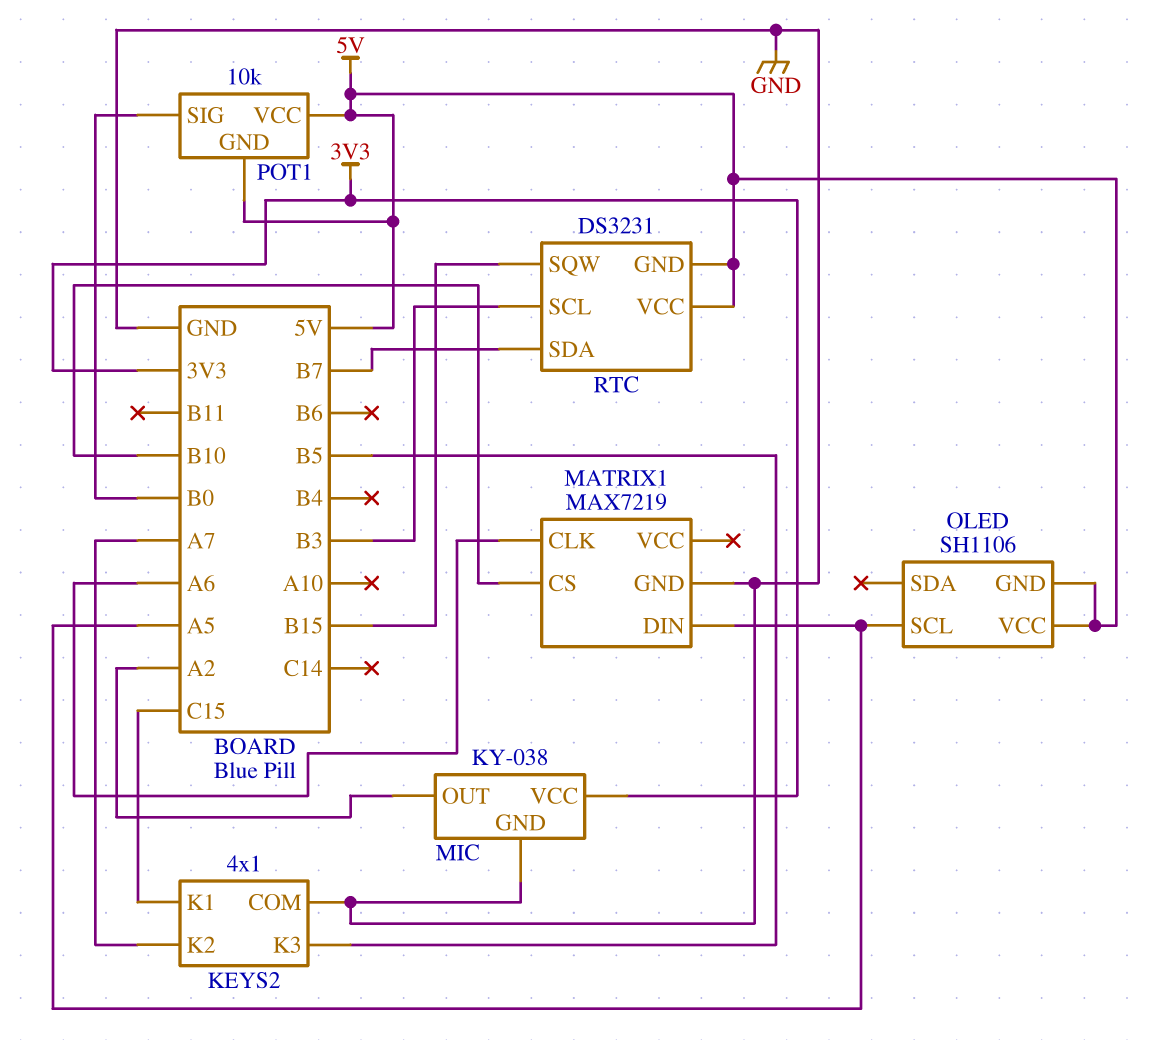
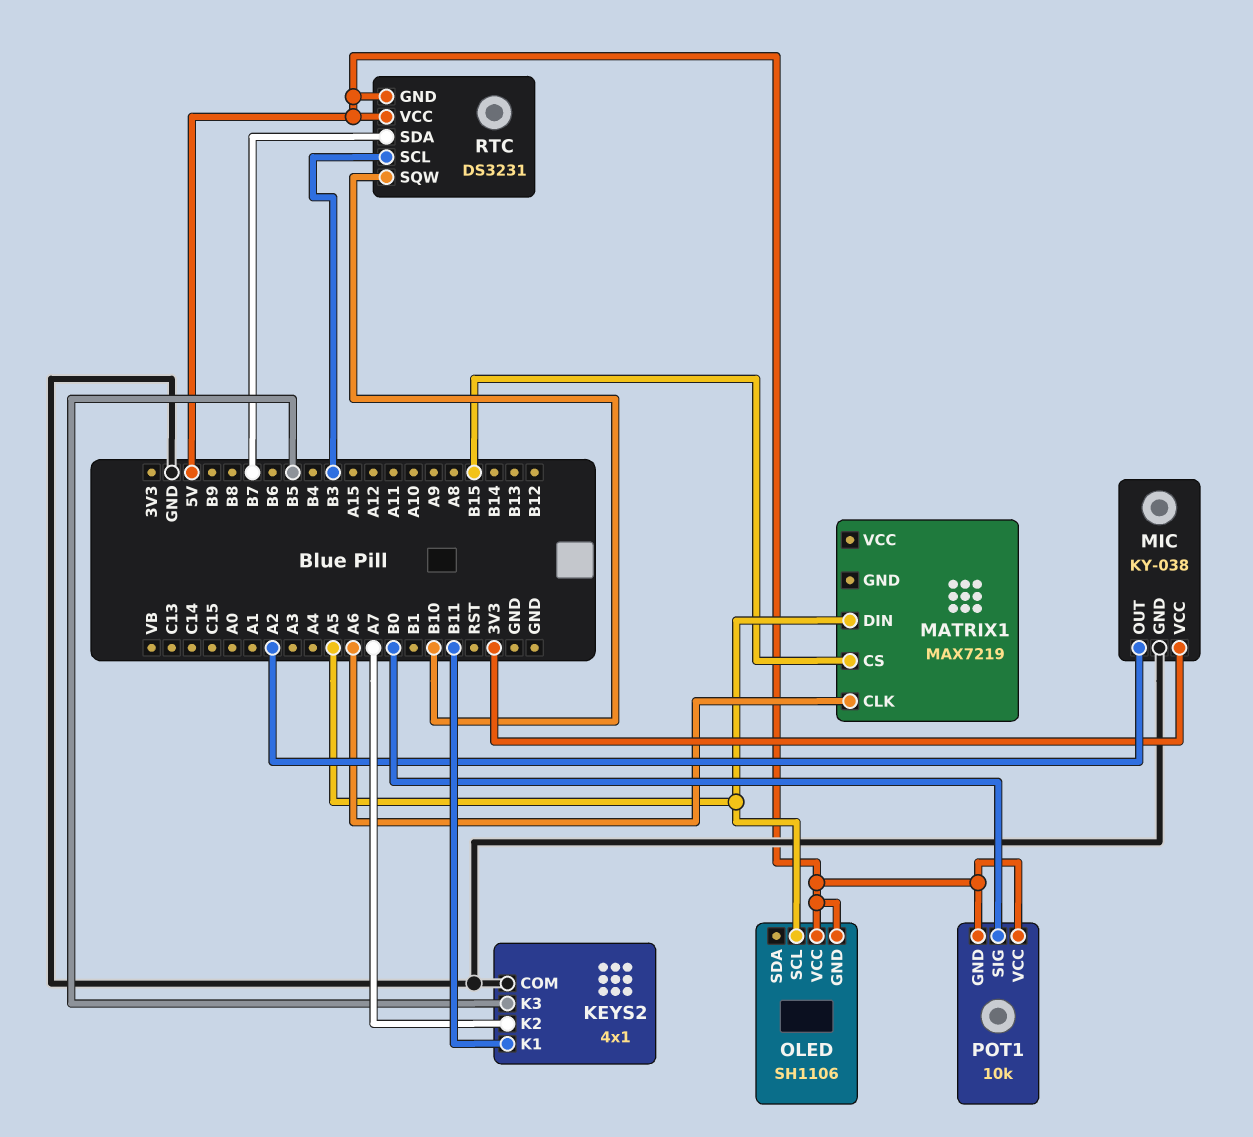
KEYS2 pin K1: C15 -> B11
MATRIX1 pin CS: B10 -> B15
MATRIX1 pin GND: GND -> none
RTC pin SQW: B15 -> B10

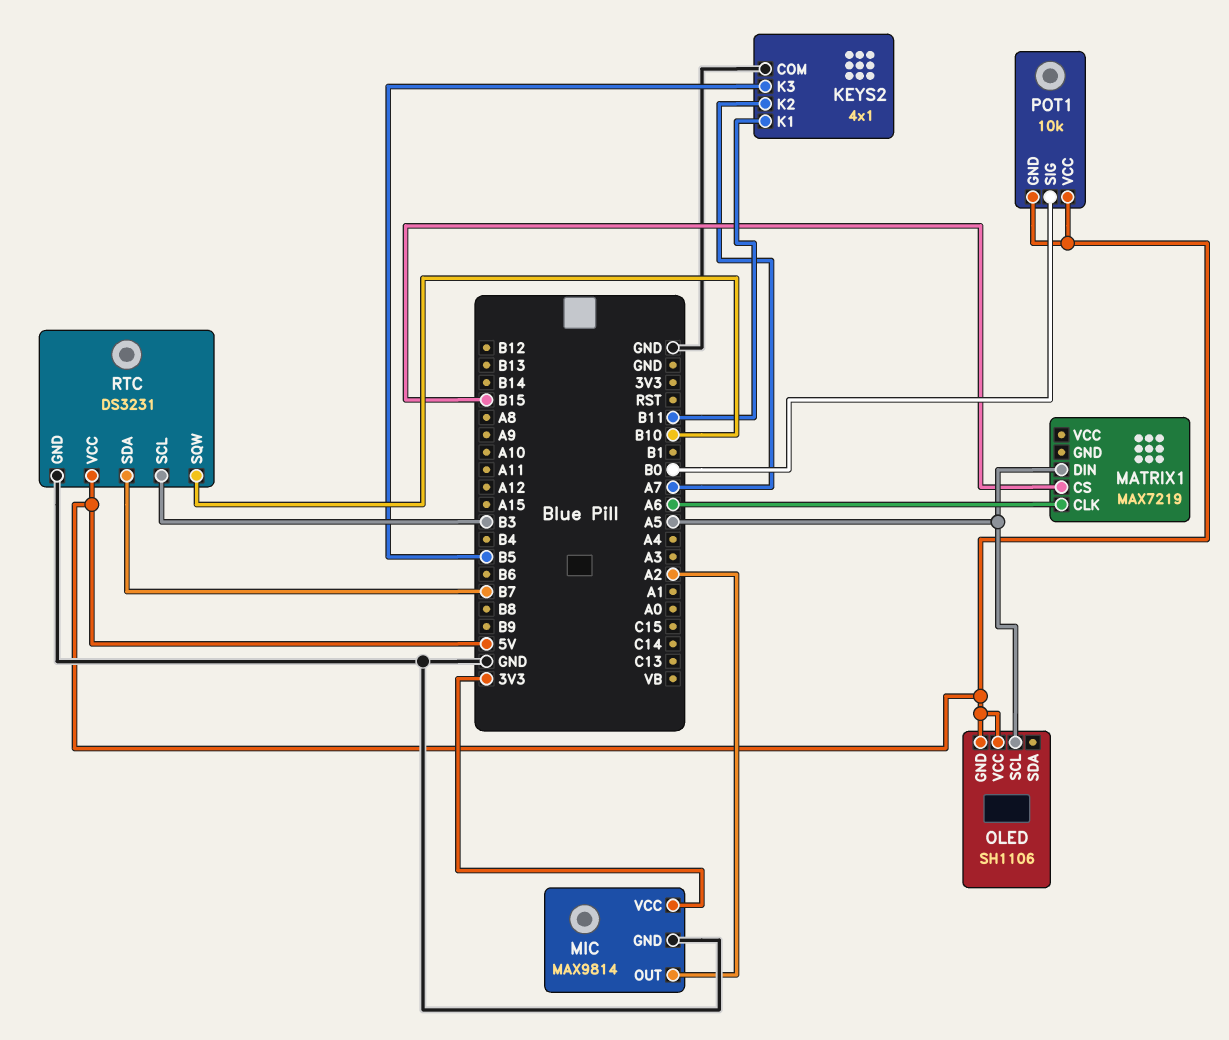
MIC: KY-038 -> MAX9814
RTC pin GND: 5V -> GND

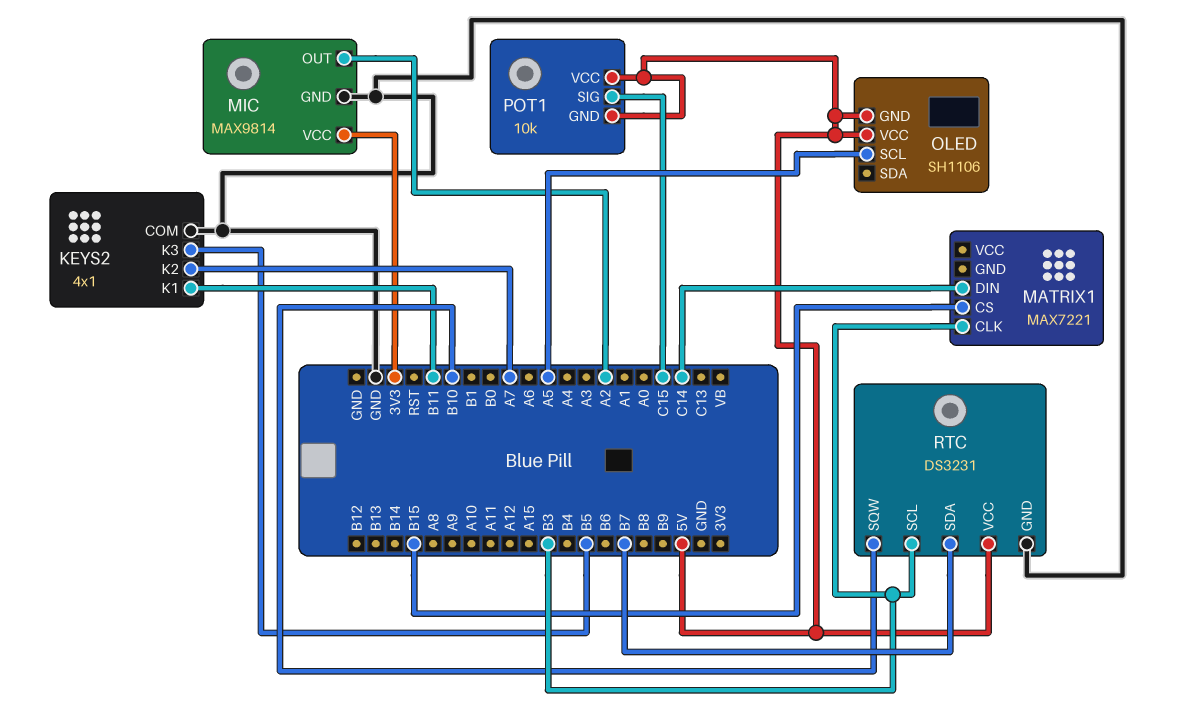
MATRIX1: MAX7219 -> MAX7221
MATRIX1 pin CLK: A6 -> B3
MATRIX1 pin DIN: A5 -> C14
POT1 pin SIG: B0 -> C15

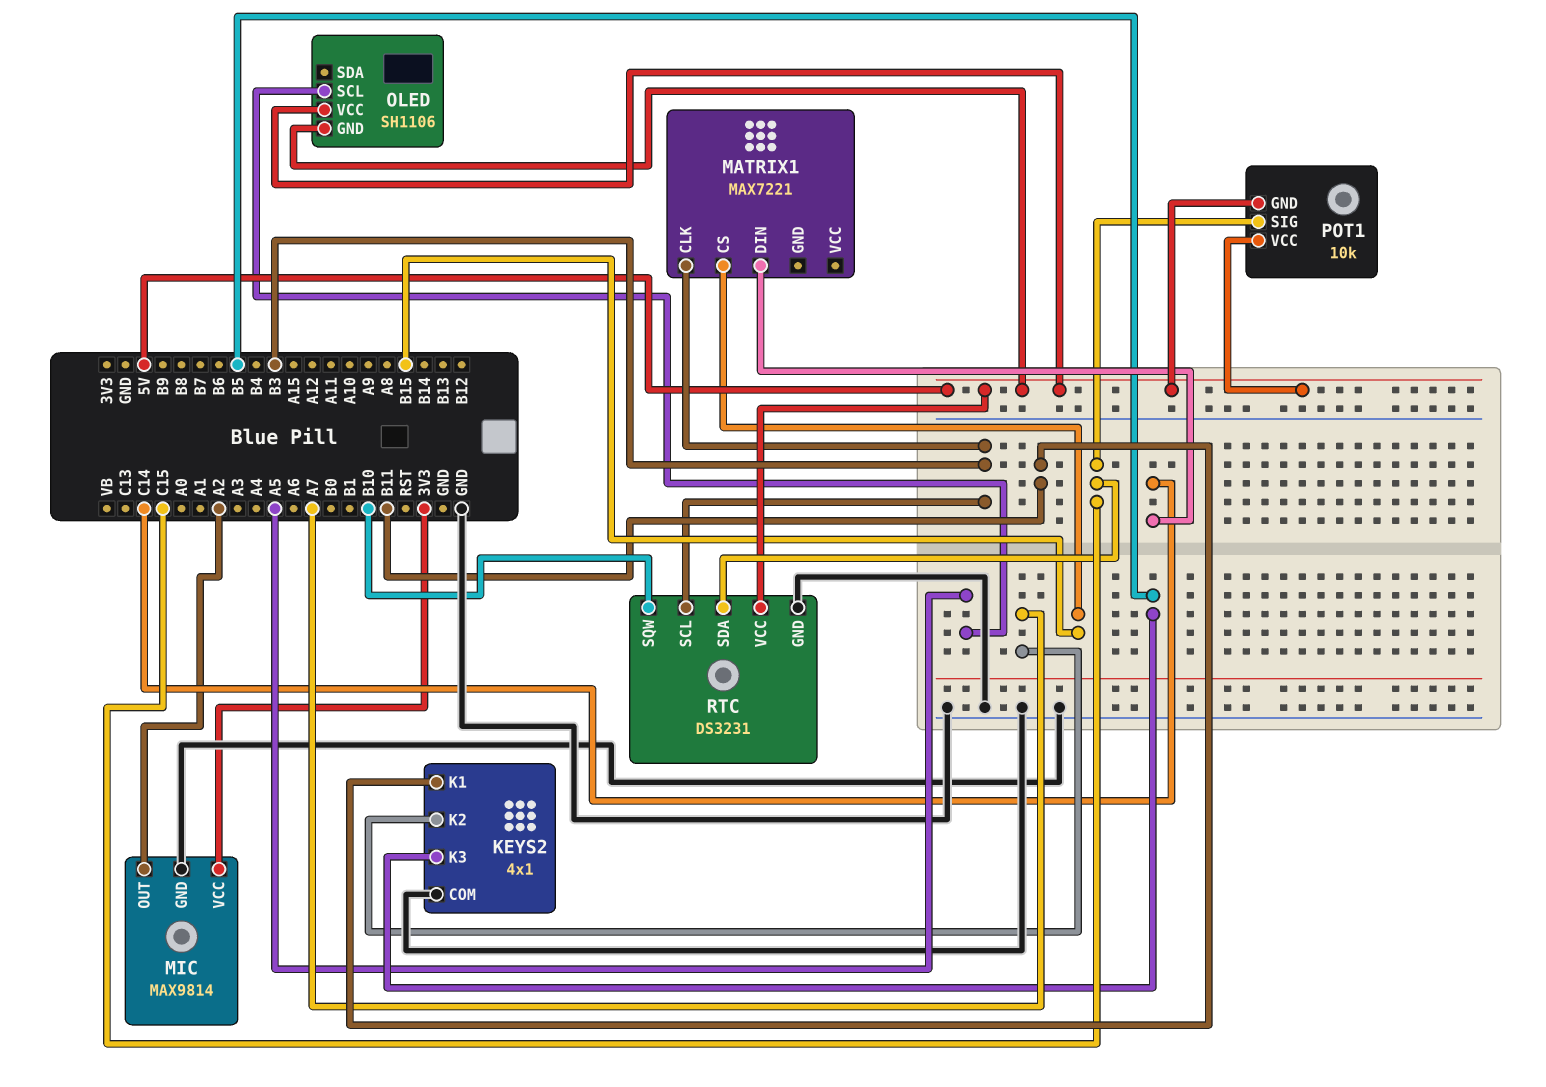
RTC pin SDA: B7 -> C15

